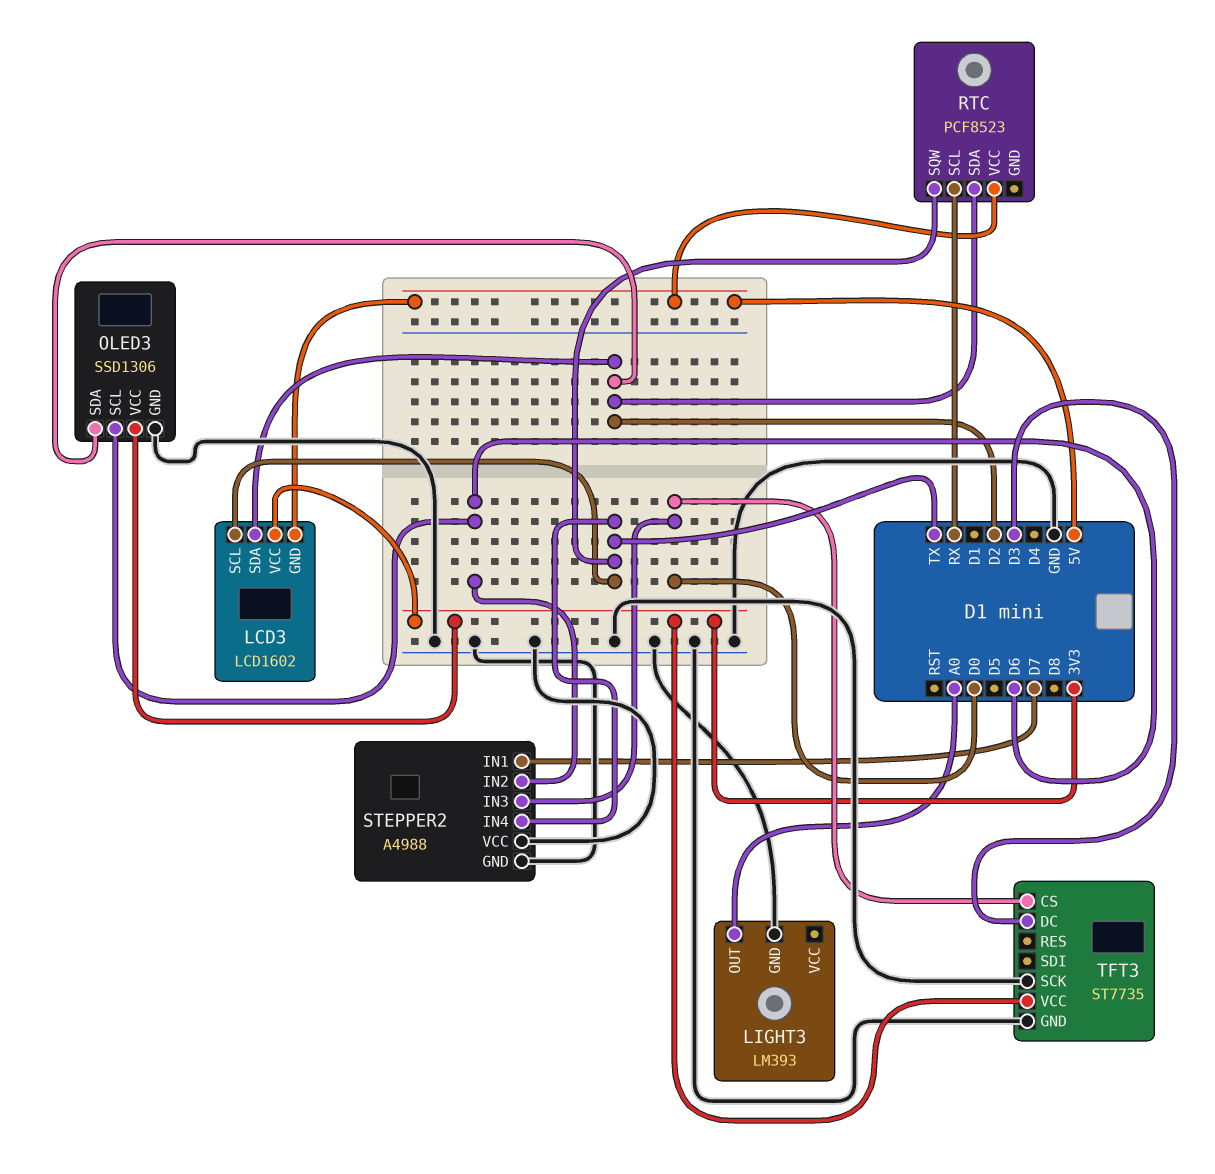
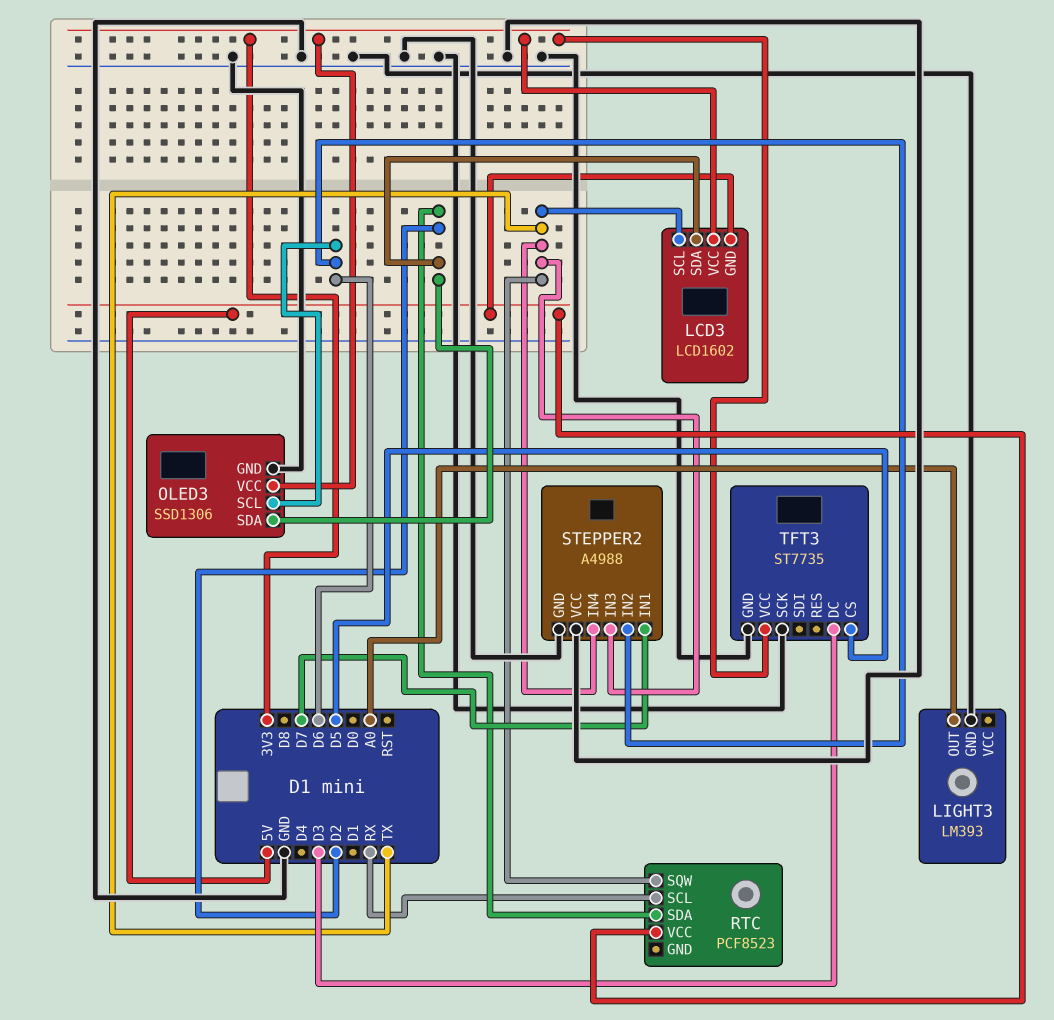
STEPPER2 pin IN3: D0 -> TX
TFT3 pin CS: D0 -> D5

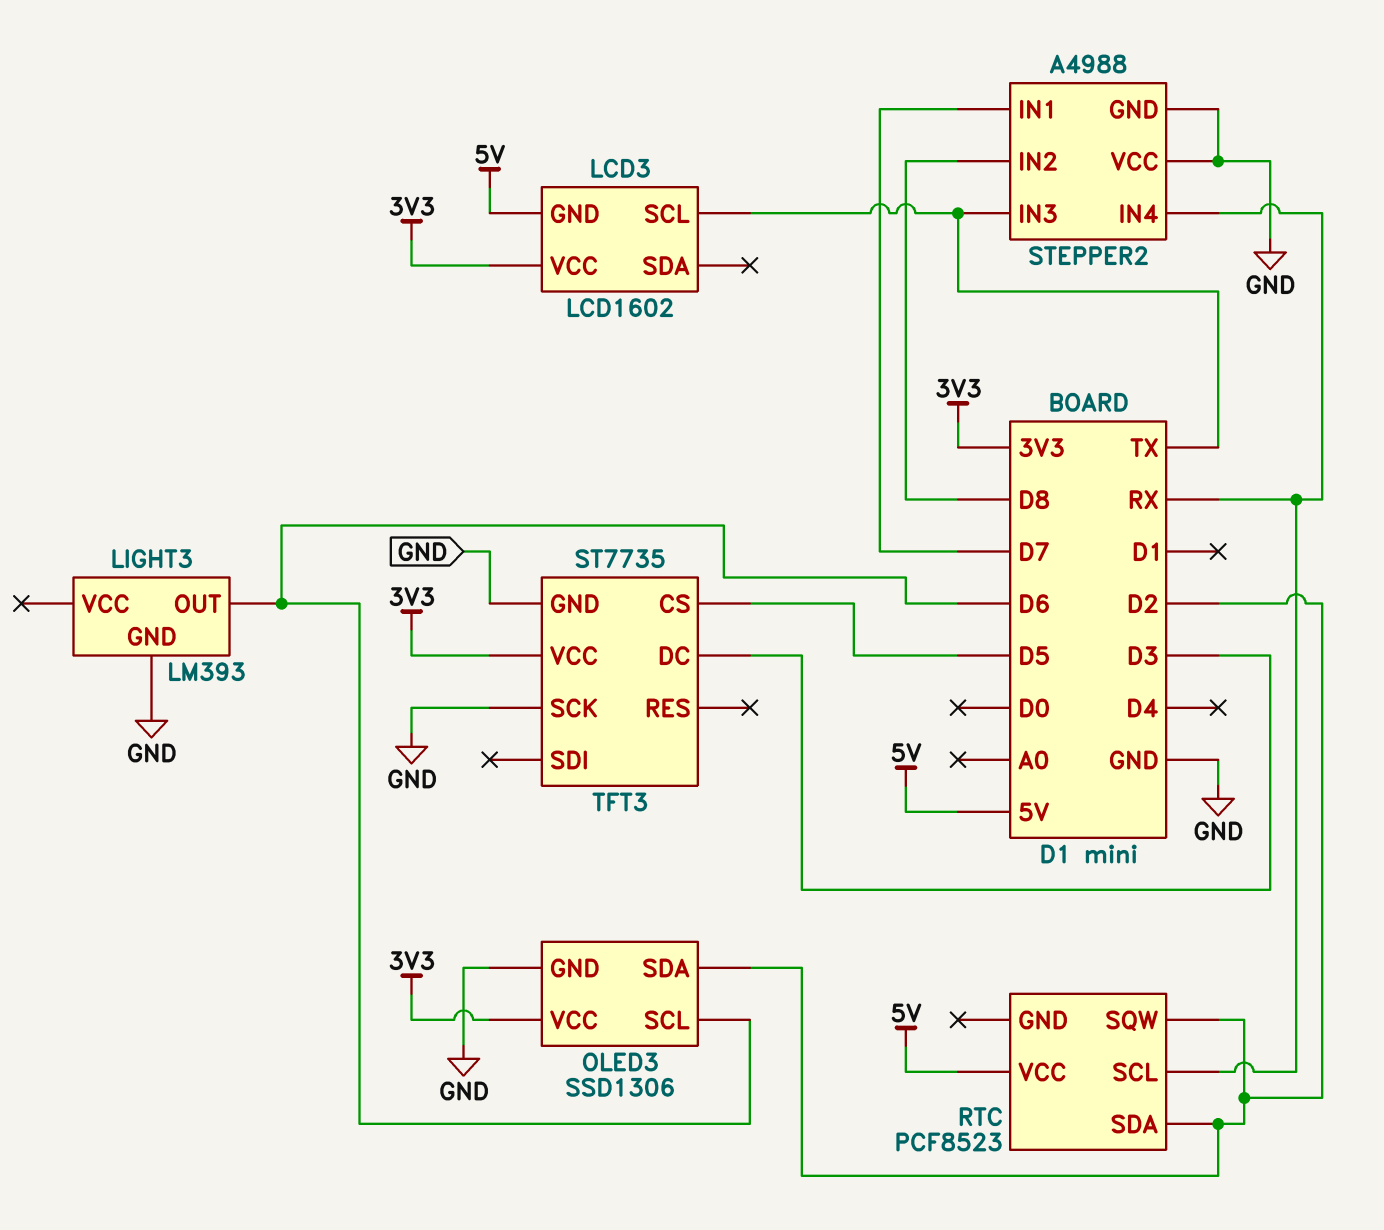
LCD3 pin SDA: D2 -> none
LIGHT3 pin OUT: A0 -> D6
RTC pin SQW: TX -> D2
STEPPER2 pin IN2: D6 -> D8
STEPPER2 pin IN4: TX -> RX

